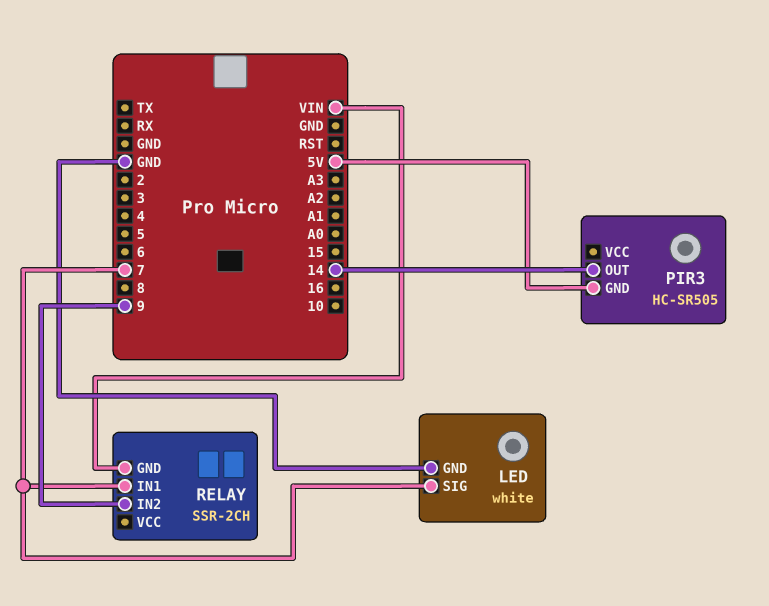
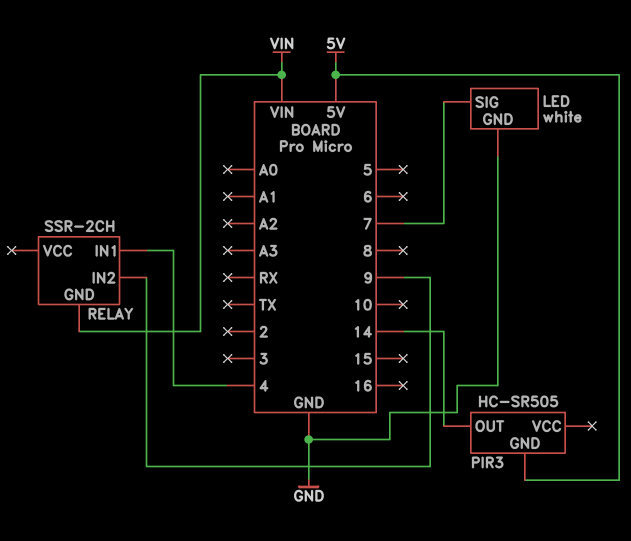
RELAY pin IN1: 7 -> 4

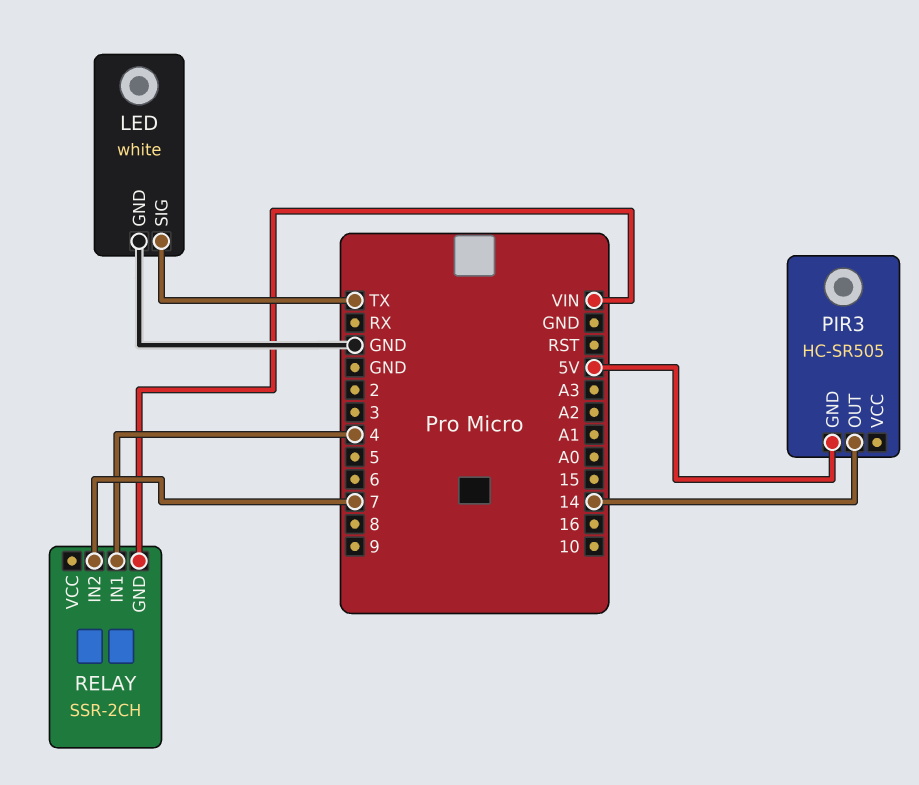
LED pin SIG: 7 -> TX
RELAY pin IN2: 9 -> 7

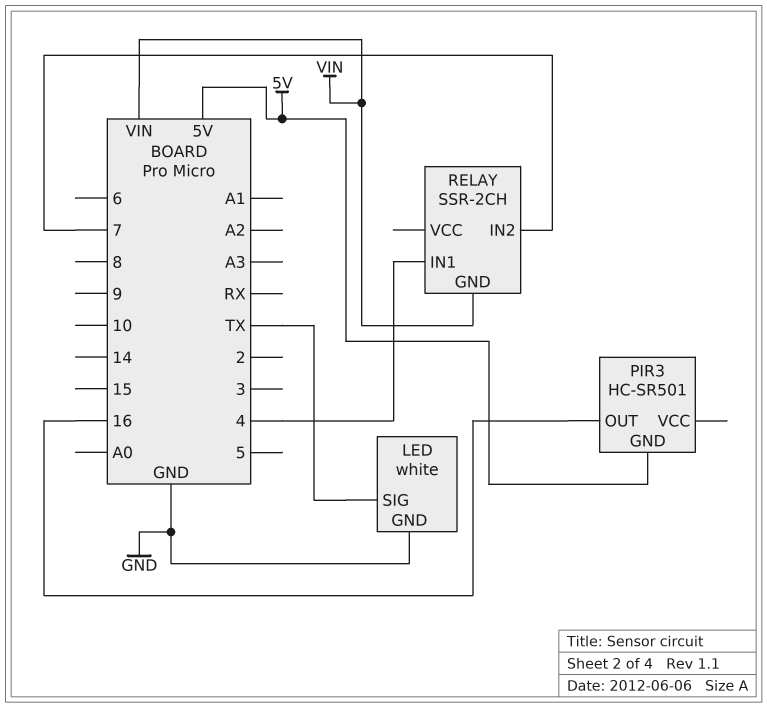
PIR3: HC-SR505 -> HC-SR501
PIR3 pin OUT: 14 -> 16

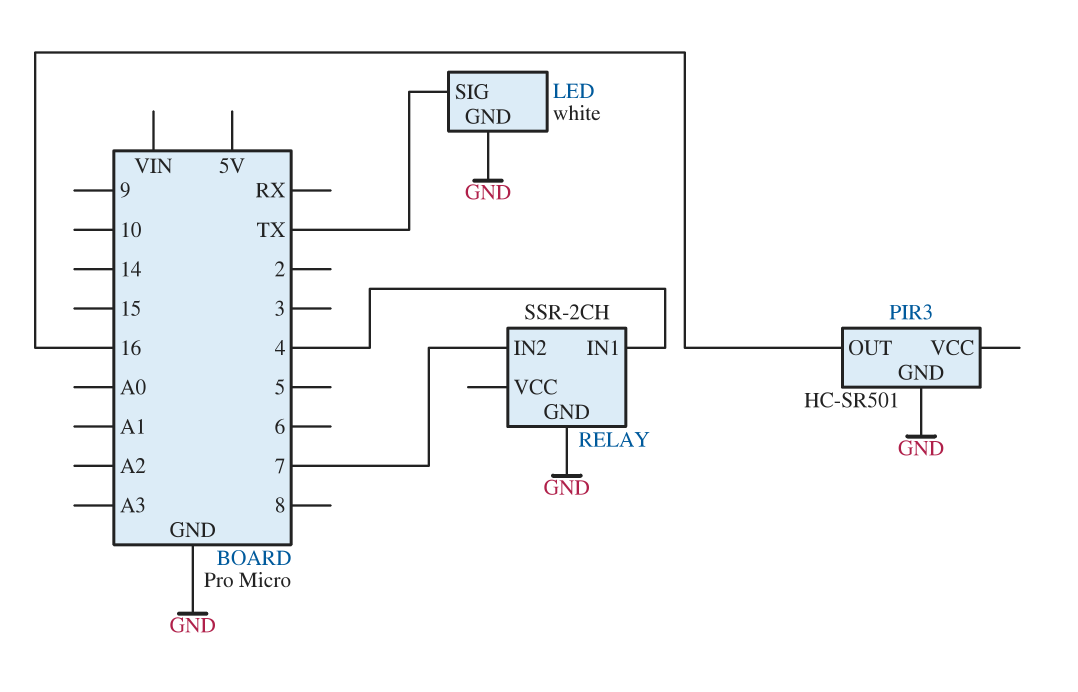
PIR3 pin GND: 5V -> GND
RELAY pin GND: VIN -> GND

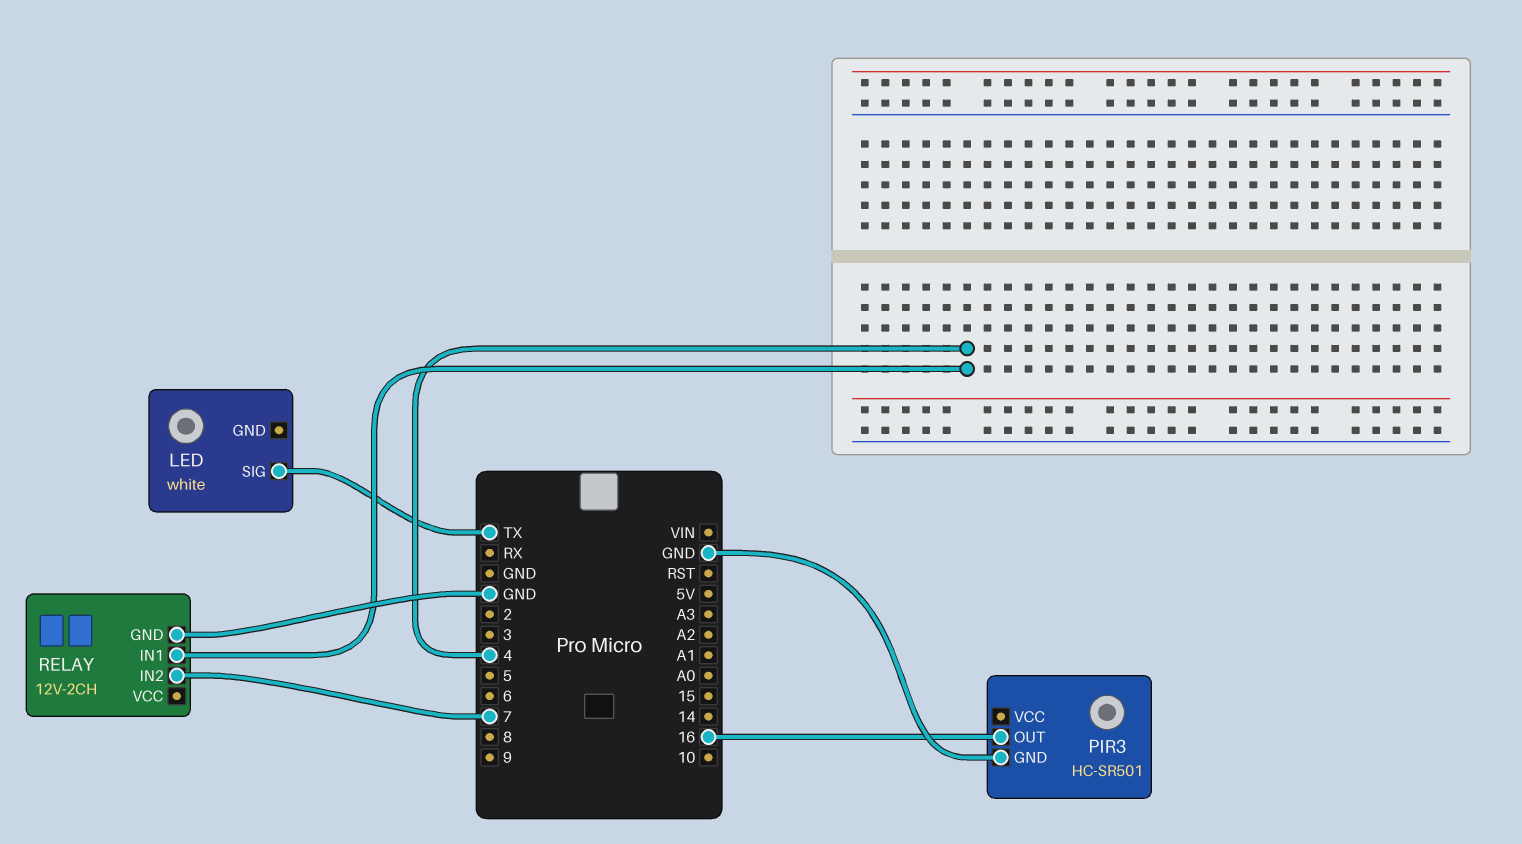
LED pin GND: GND -> none
RELAY: SSR-2CH -> 12V-2CH

